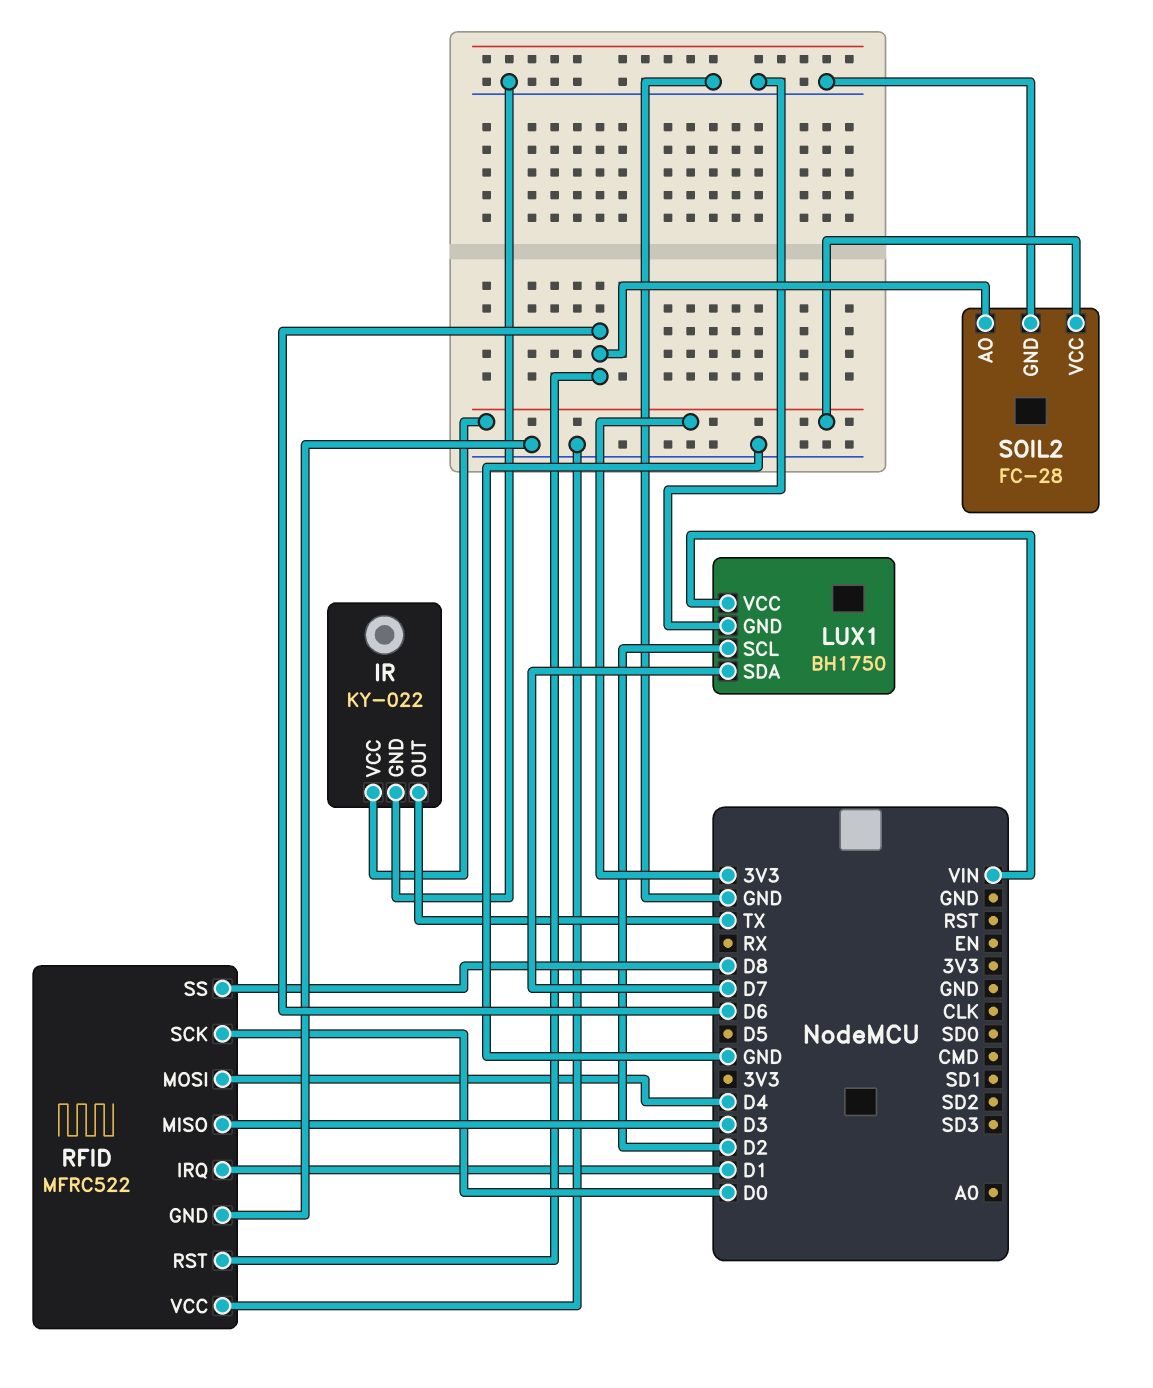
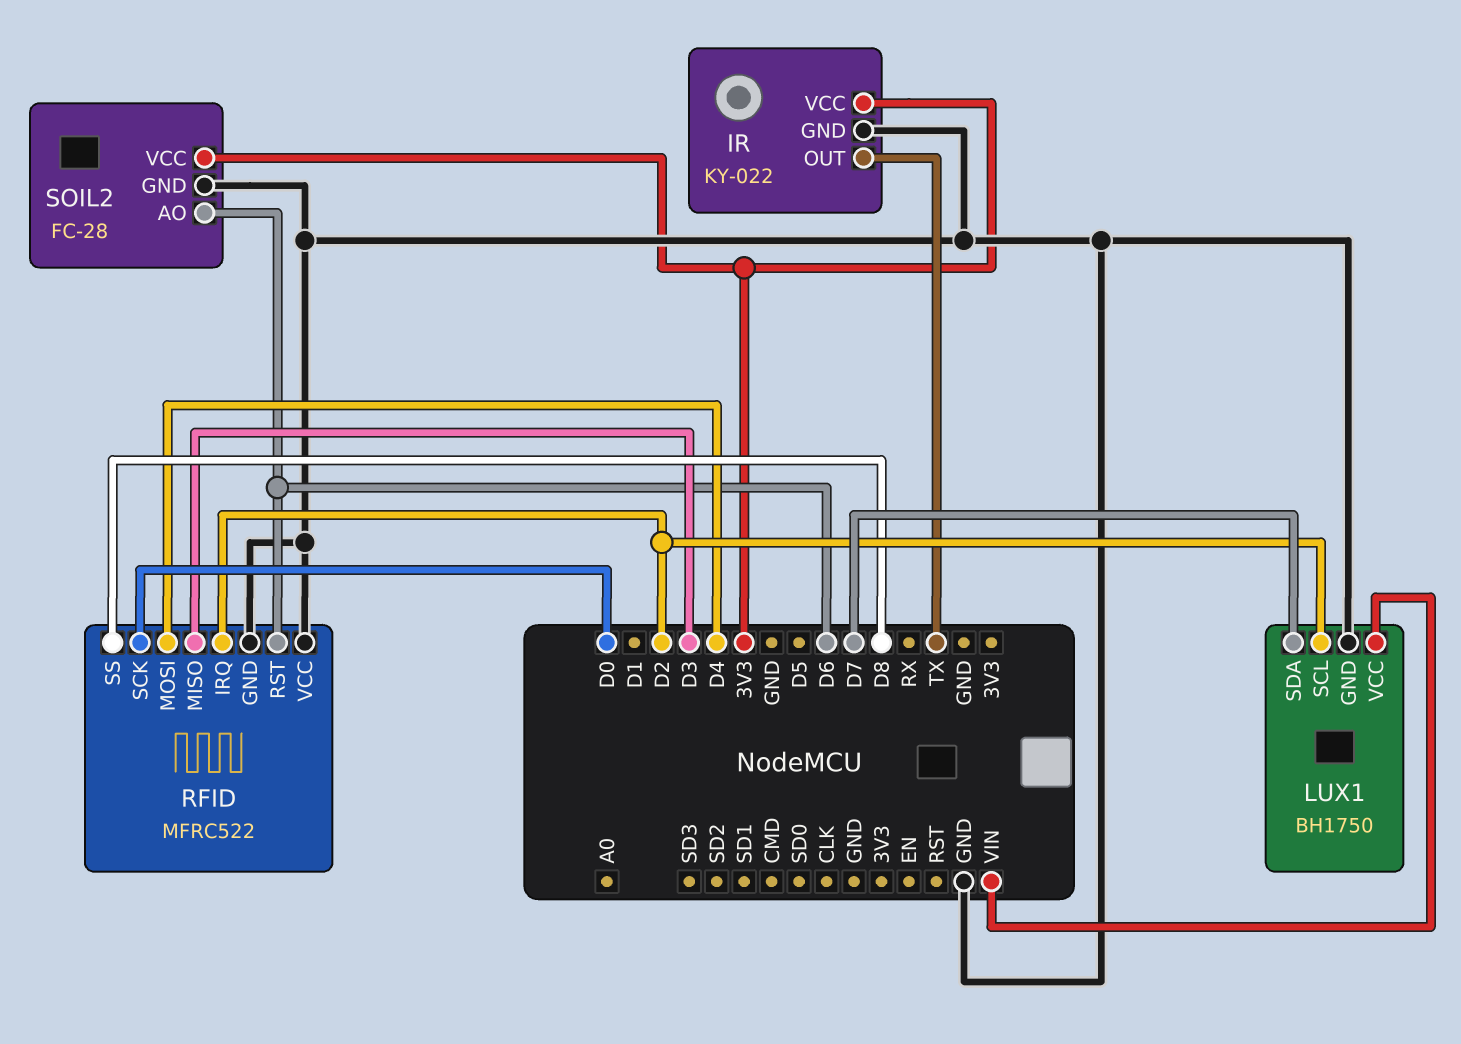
RFID pin IRQ: D1 -> D2

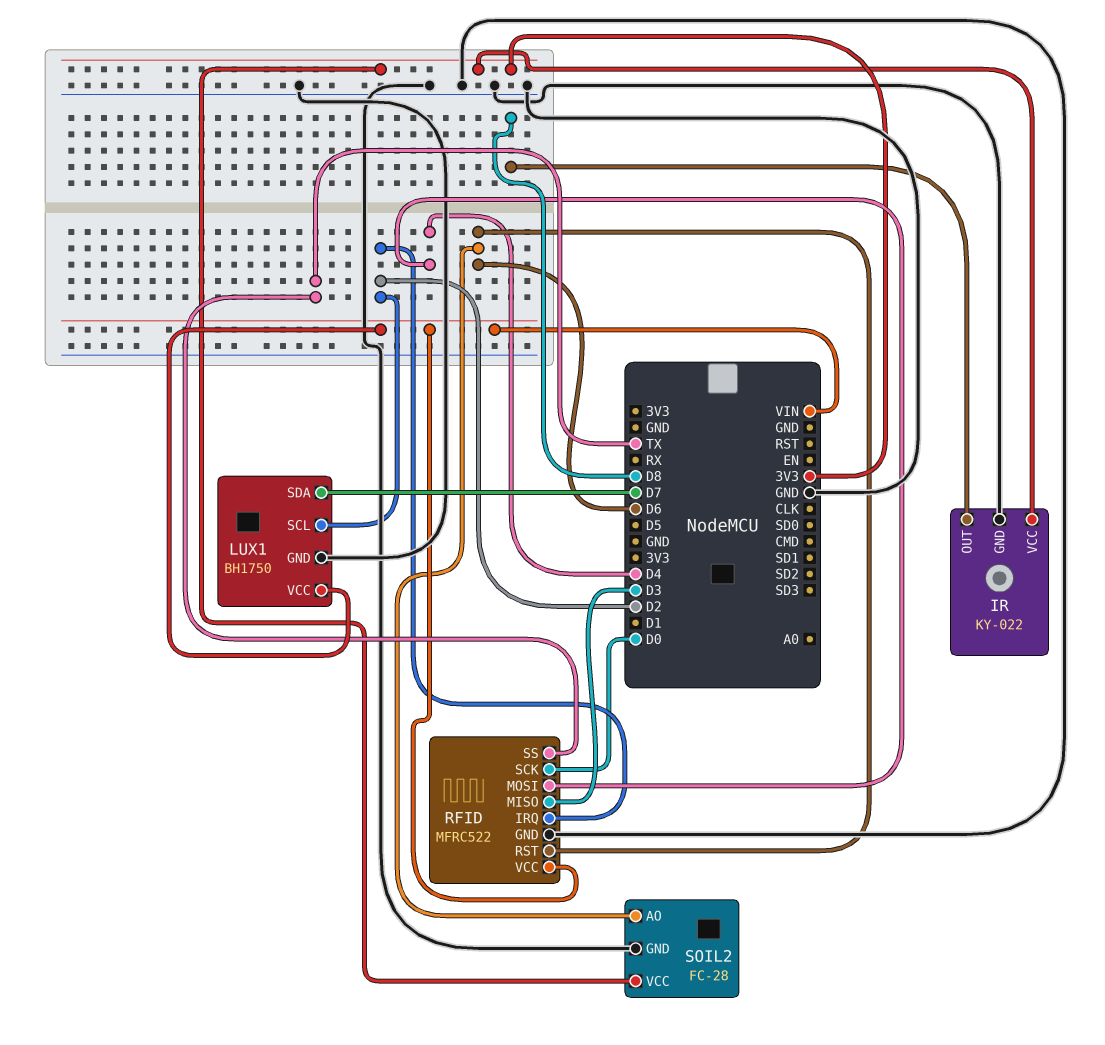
IR pin OUT: TX -> D8
RFID pin SS: D8 -> TX
RFID pin VCC: GND -> VIN

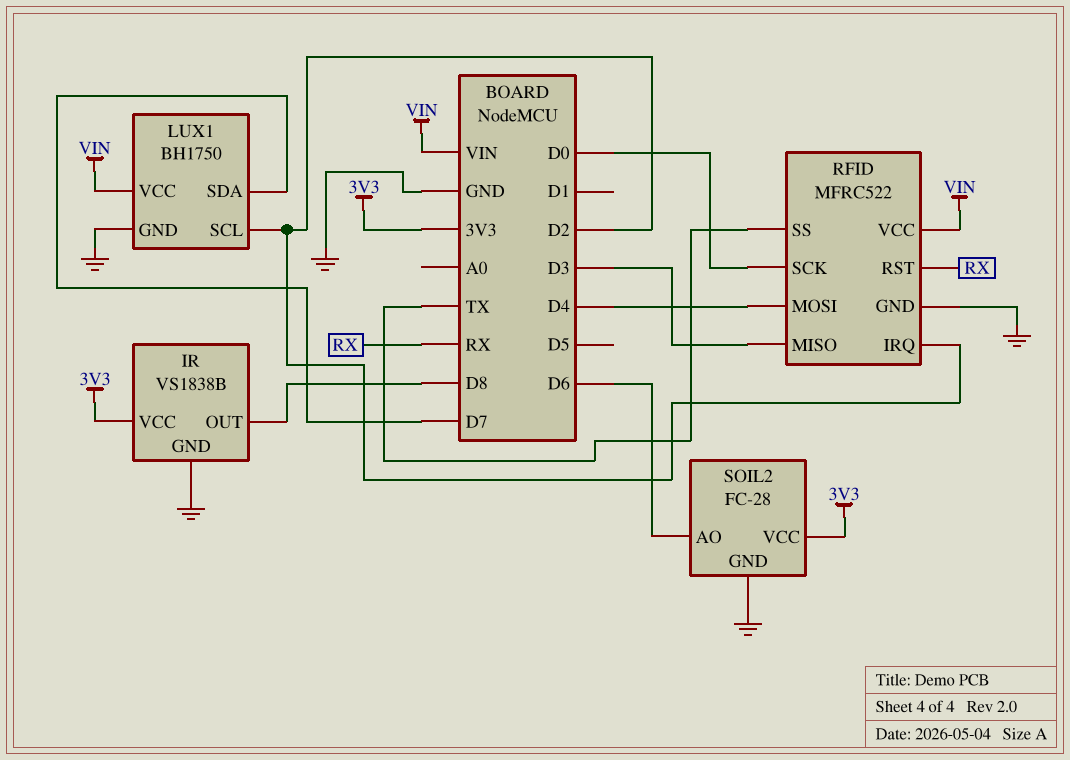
IR: KY-022 -> VS1838B
RFID pin RST: D6 -> RX

